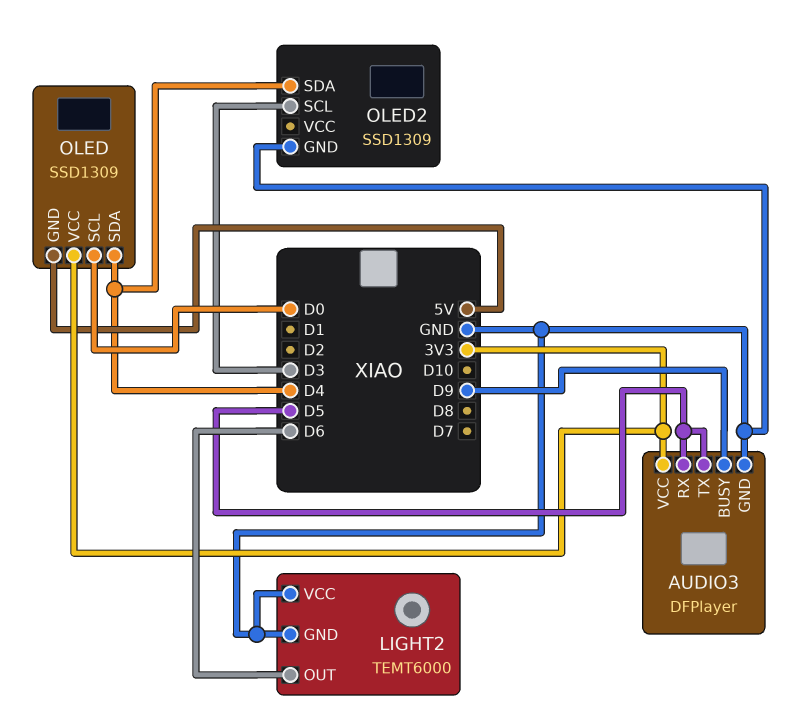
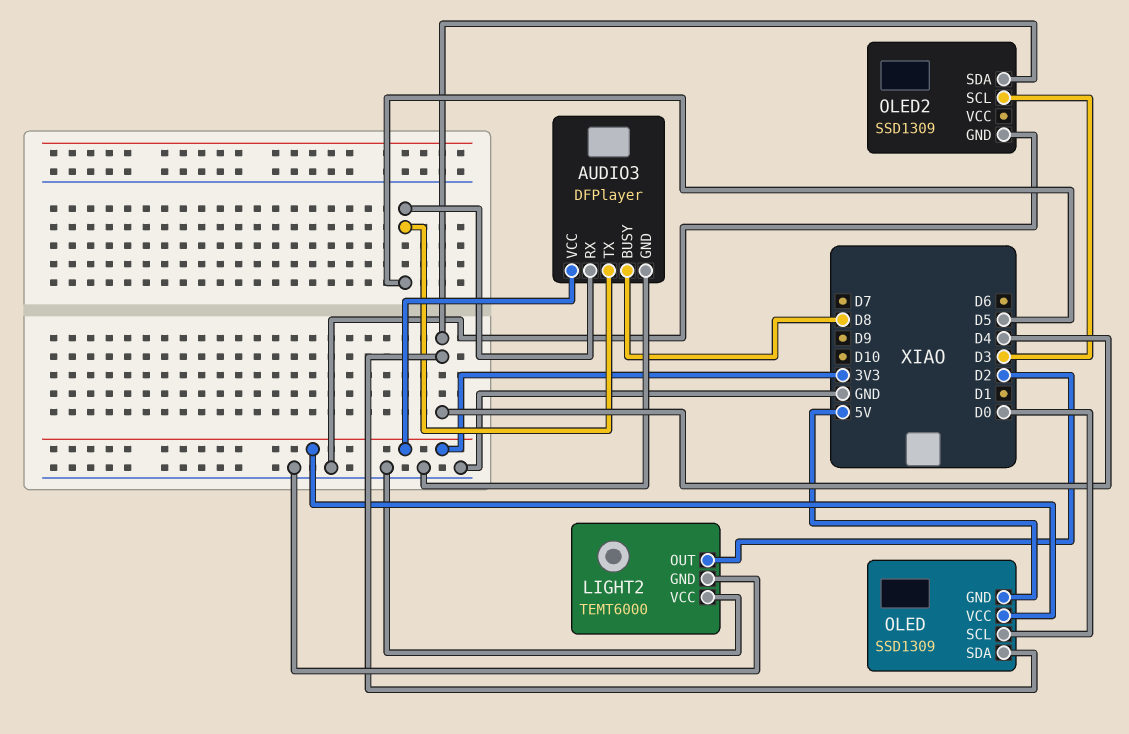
AUDIO3 pin BUSY: D9 -> D8
LIGHT2 pin OUT: D6 -> D2

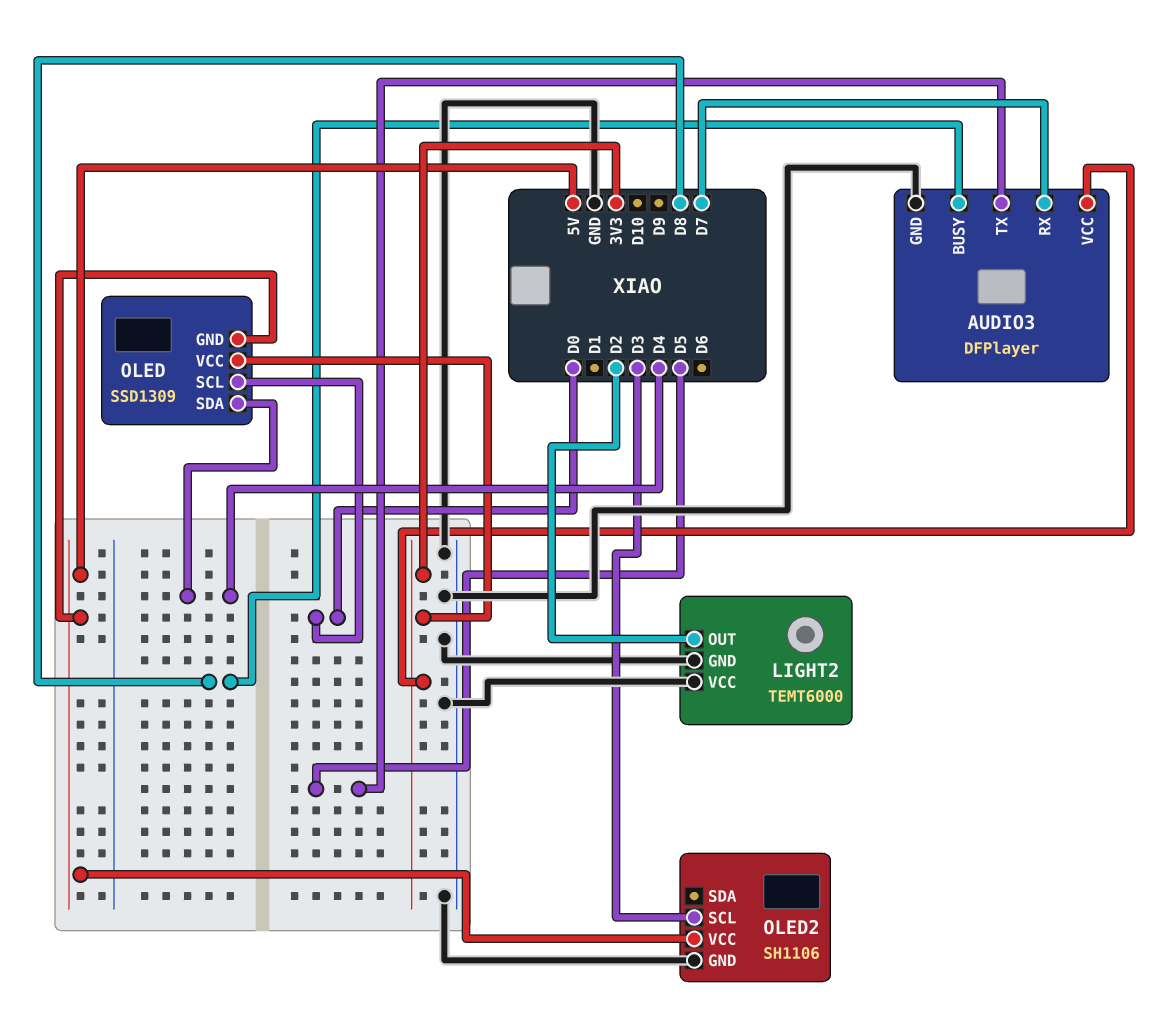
AUDIO3 pin RX: D5 -> D7
OLED2: SSD1309 -> SH1106
OLED2 pin SDA: D4 -> none
OLED2 pin VCC: none -> 5V

